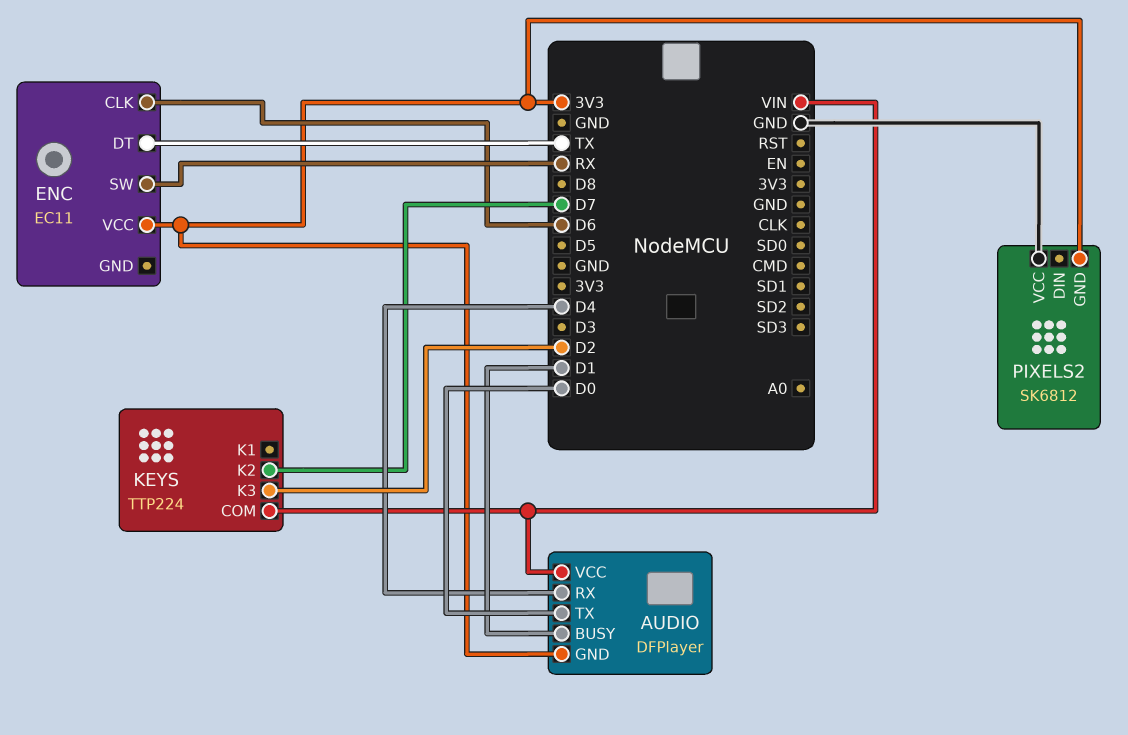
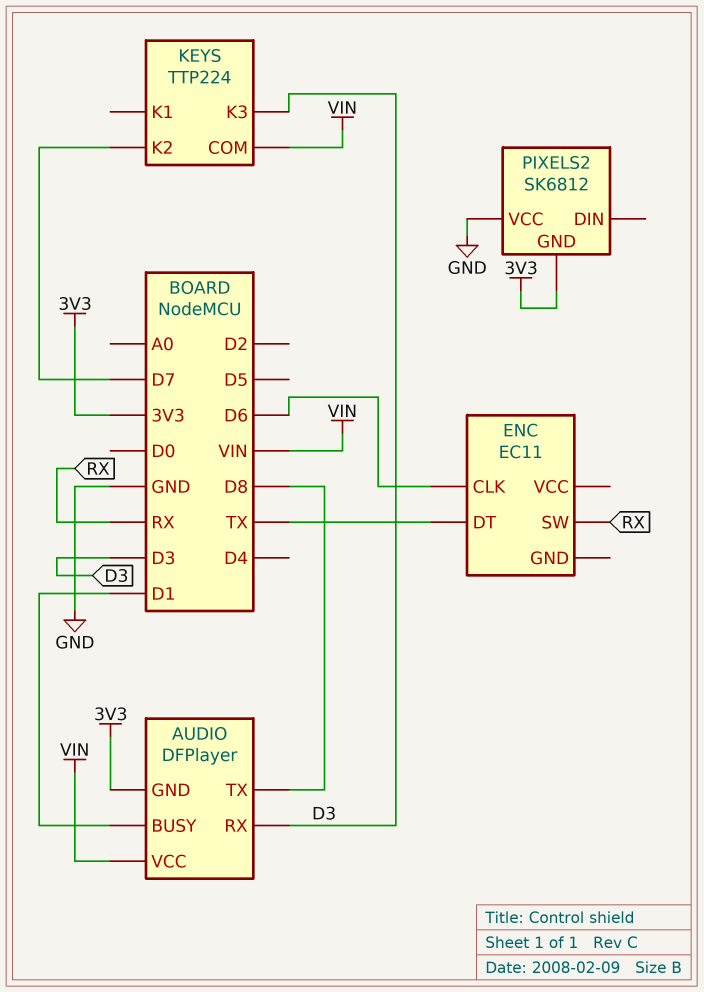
AUDIO pin RX: D4 -> D3
AUDIO pin TX: D0 -> D8
ENC pin VCC: 3V3 -> none
KEYS pin K3: D2 -> D3

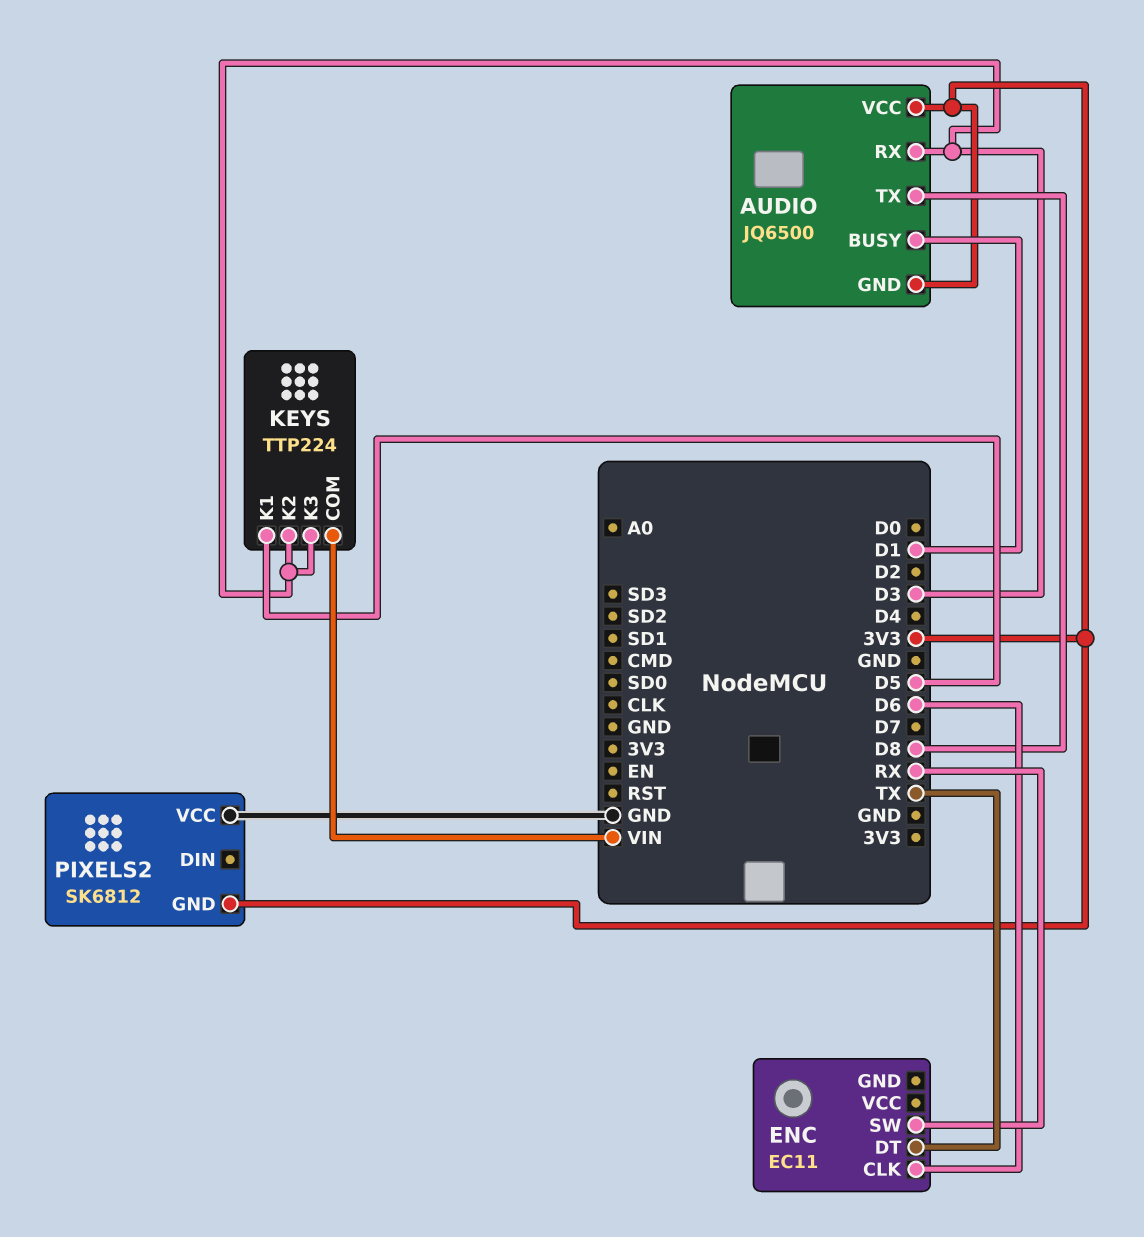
AUDIO: DFPlayer -> JQ6500
AUDIO pin VCC: VIN -> 3V3
KEYS pin K1: none -> D5
KEYS pin K2: D7 -> D3

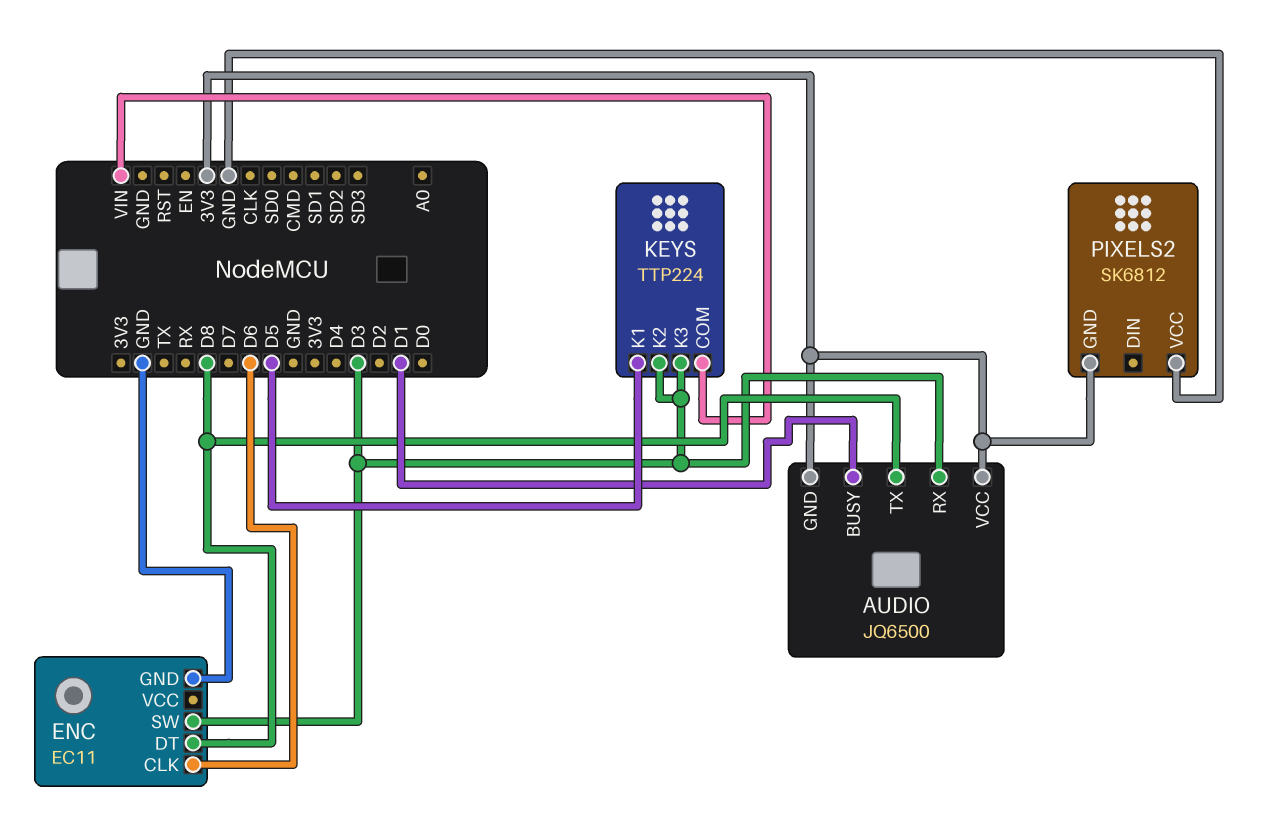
ENC pin DT: TX -> D8
ENC pin GND: none -> GND
ENC pin SW: RX -> D3

